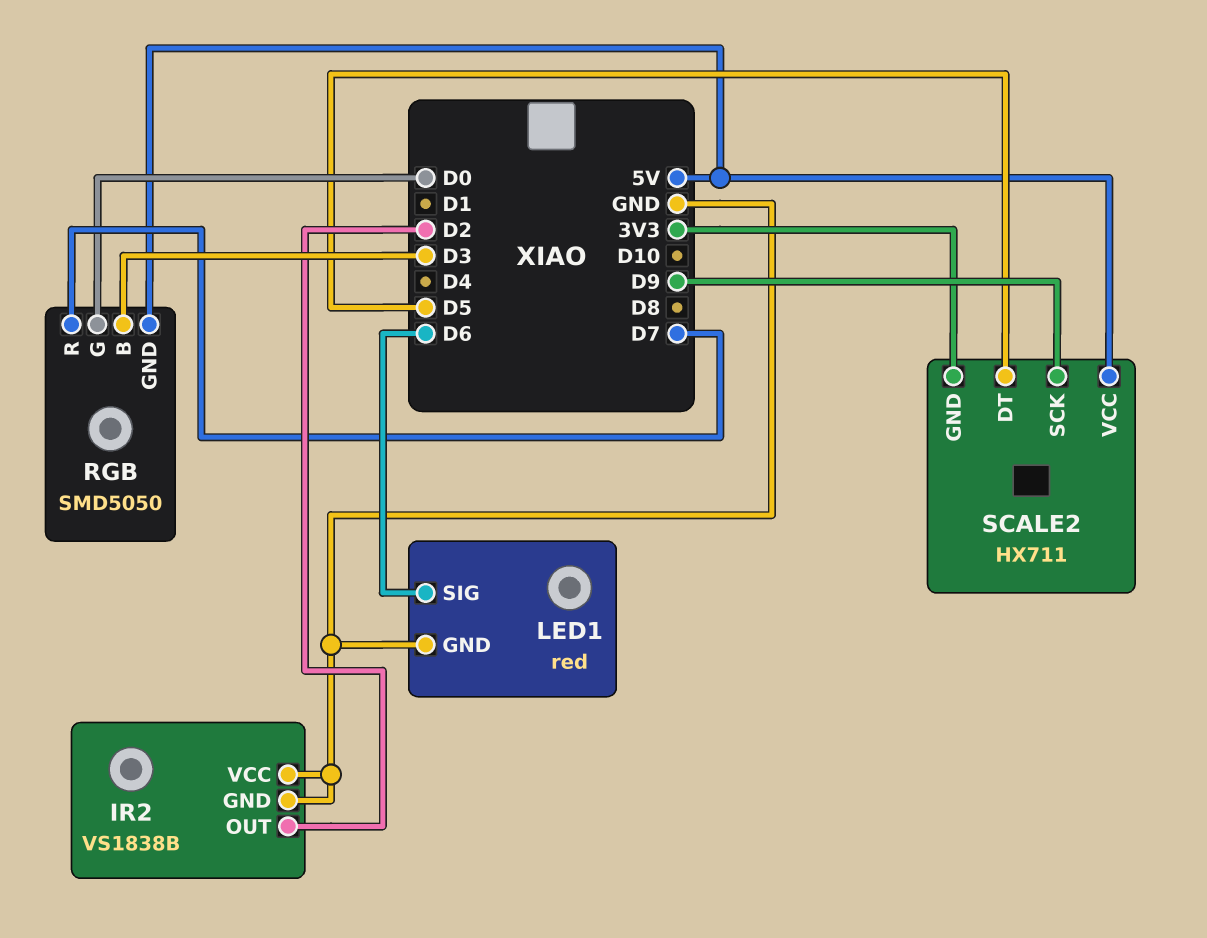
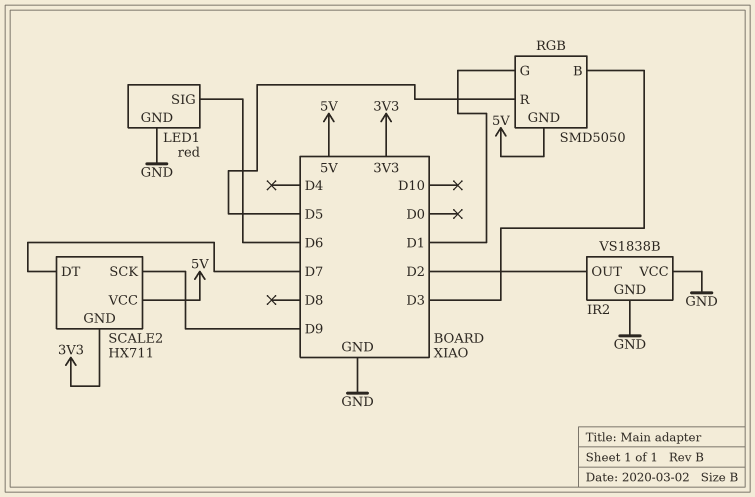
RGB pin G: D0 -> D1
RGB pin R: D7 -> D5
SCALE2 pin DT: D5 -> D7

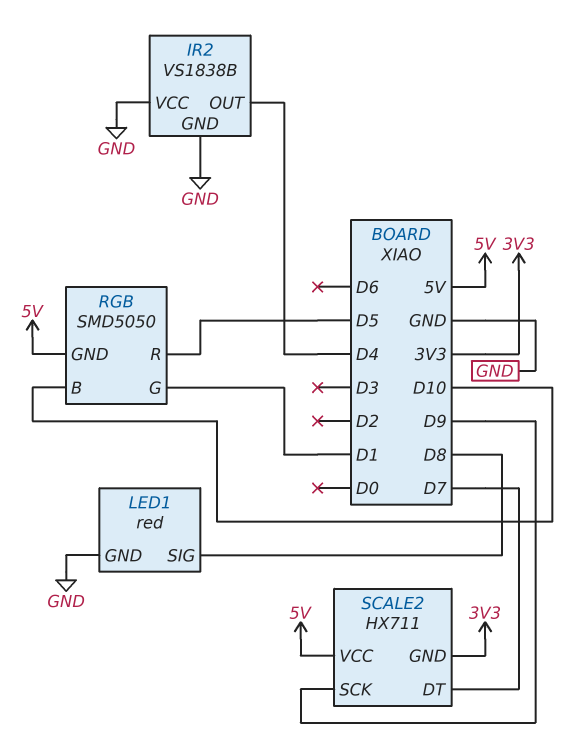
IR2 pin OUT: D2 -> D4
LED1 pin SIG: D6 -> D8
RGB pin B: D3 -> D10

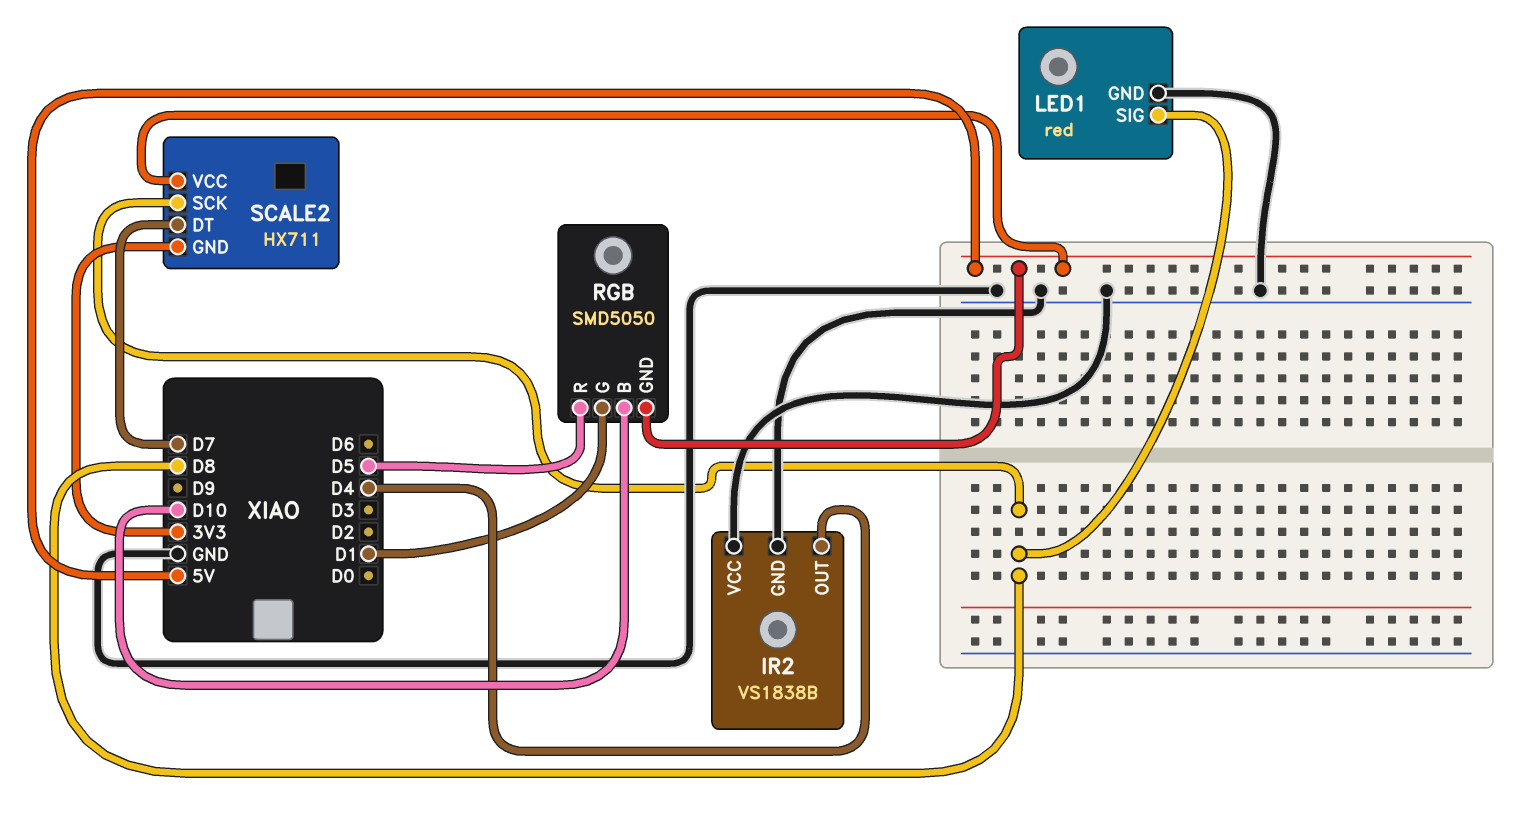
SCALE2 pin SCK: D9 -> D8

